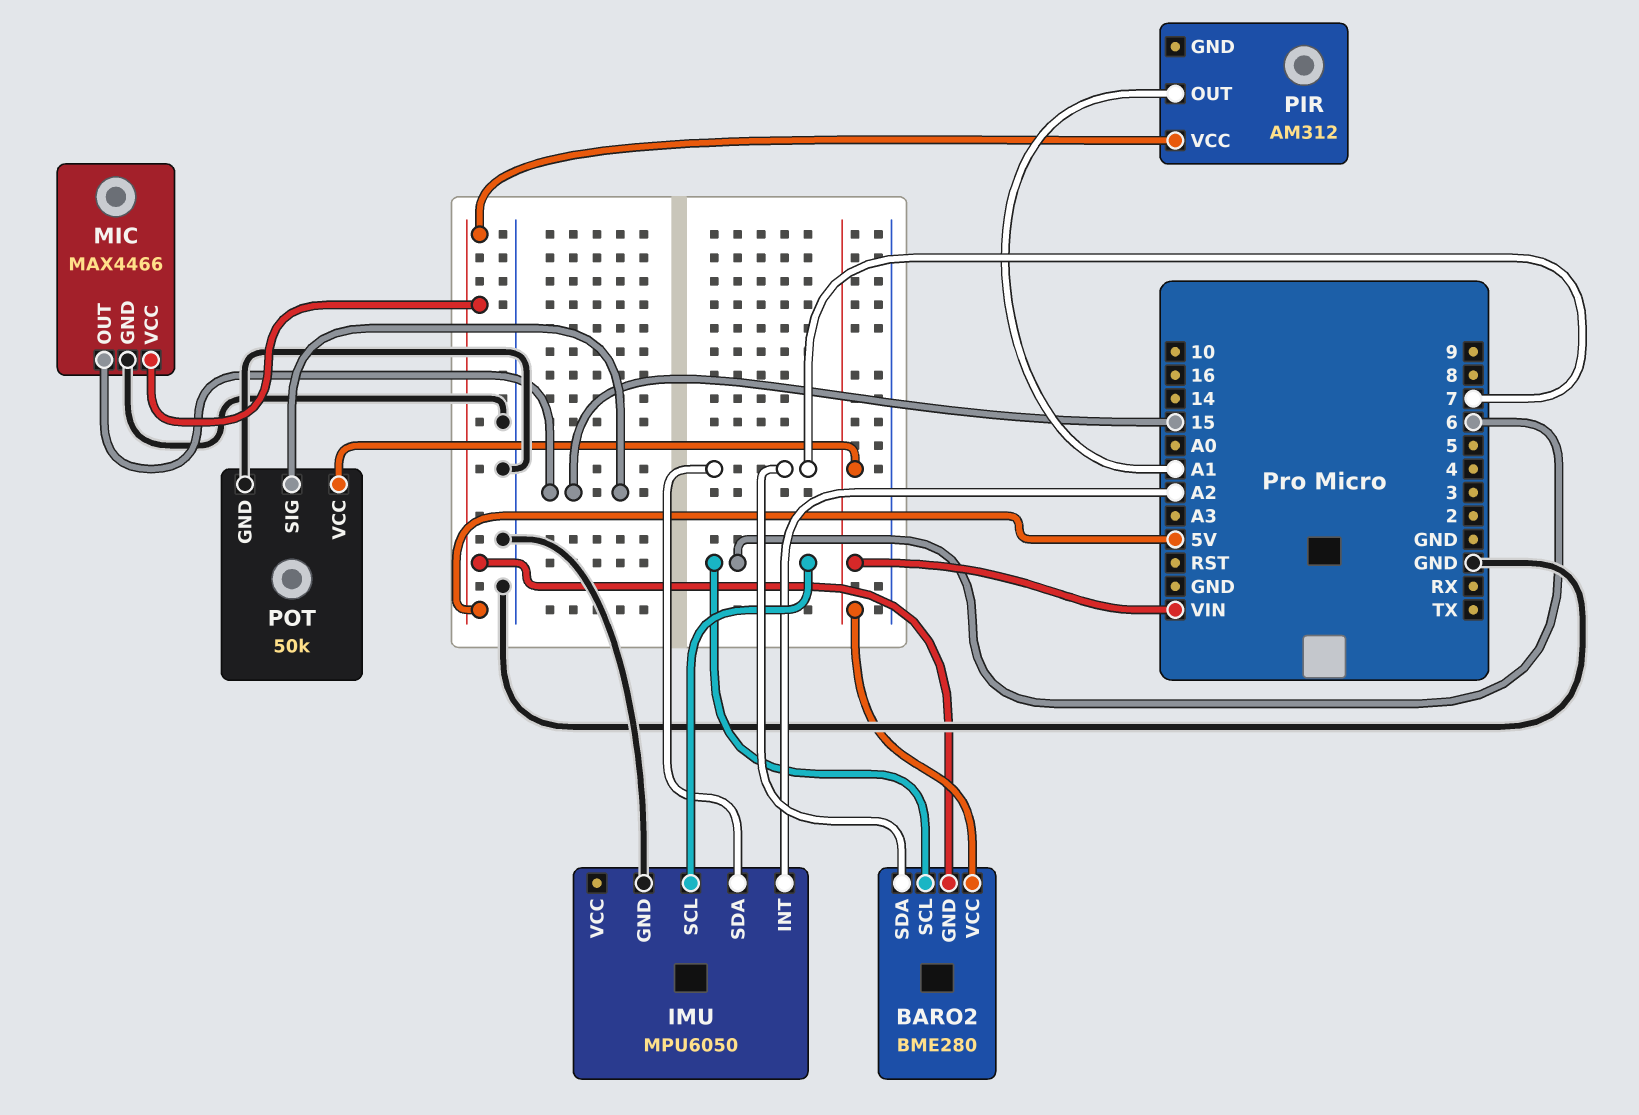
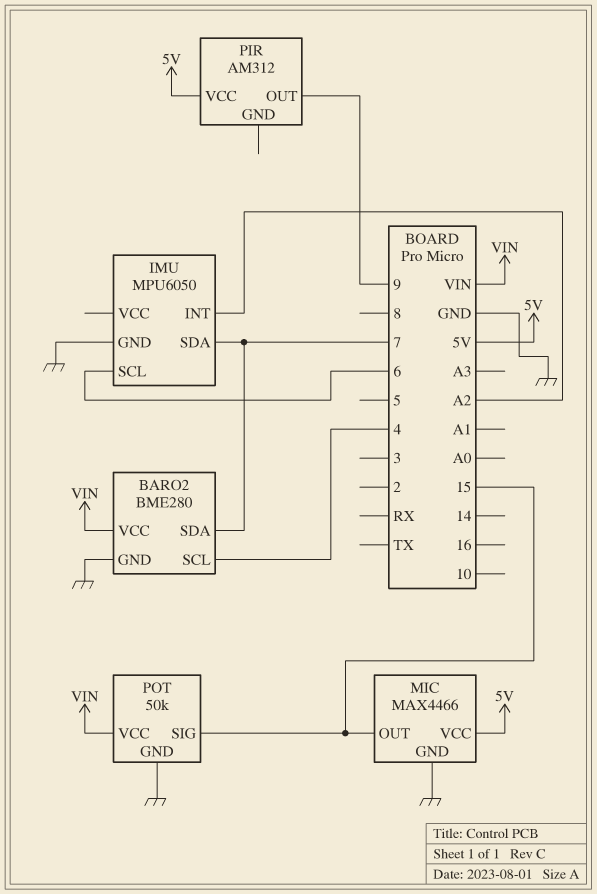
BARO2 pin GND: 5V -> GND
BARO2 pin SCL: 6 -> 4
PIR pin OUT: A1 -> 9

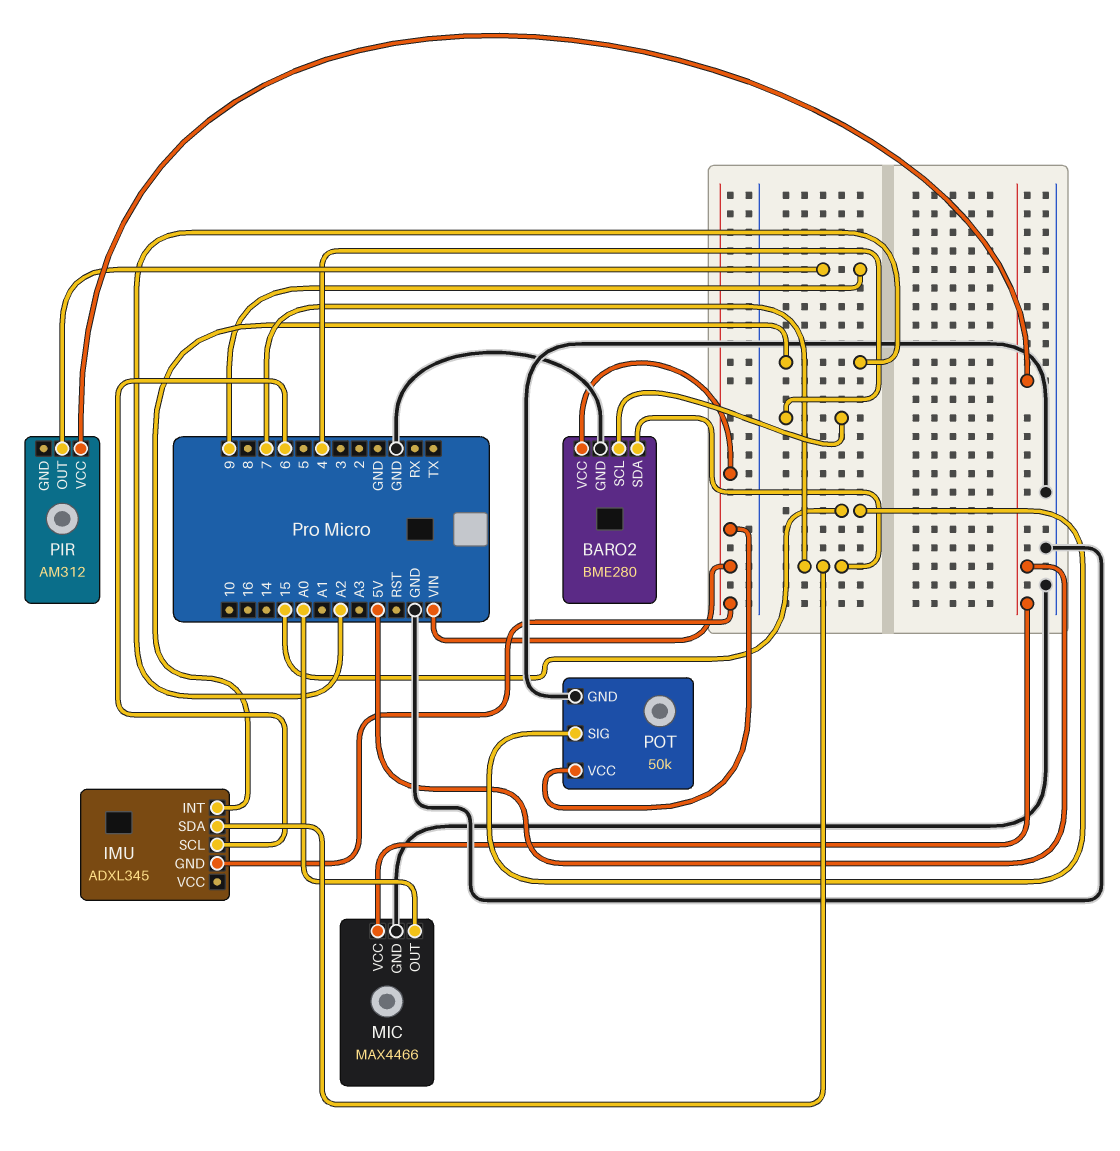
IMU: MPU6050 -> ADXL345
IMU pin GND: GND -> VIN
MIC pin OUT: 15 -> A0

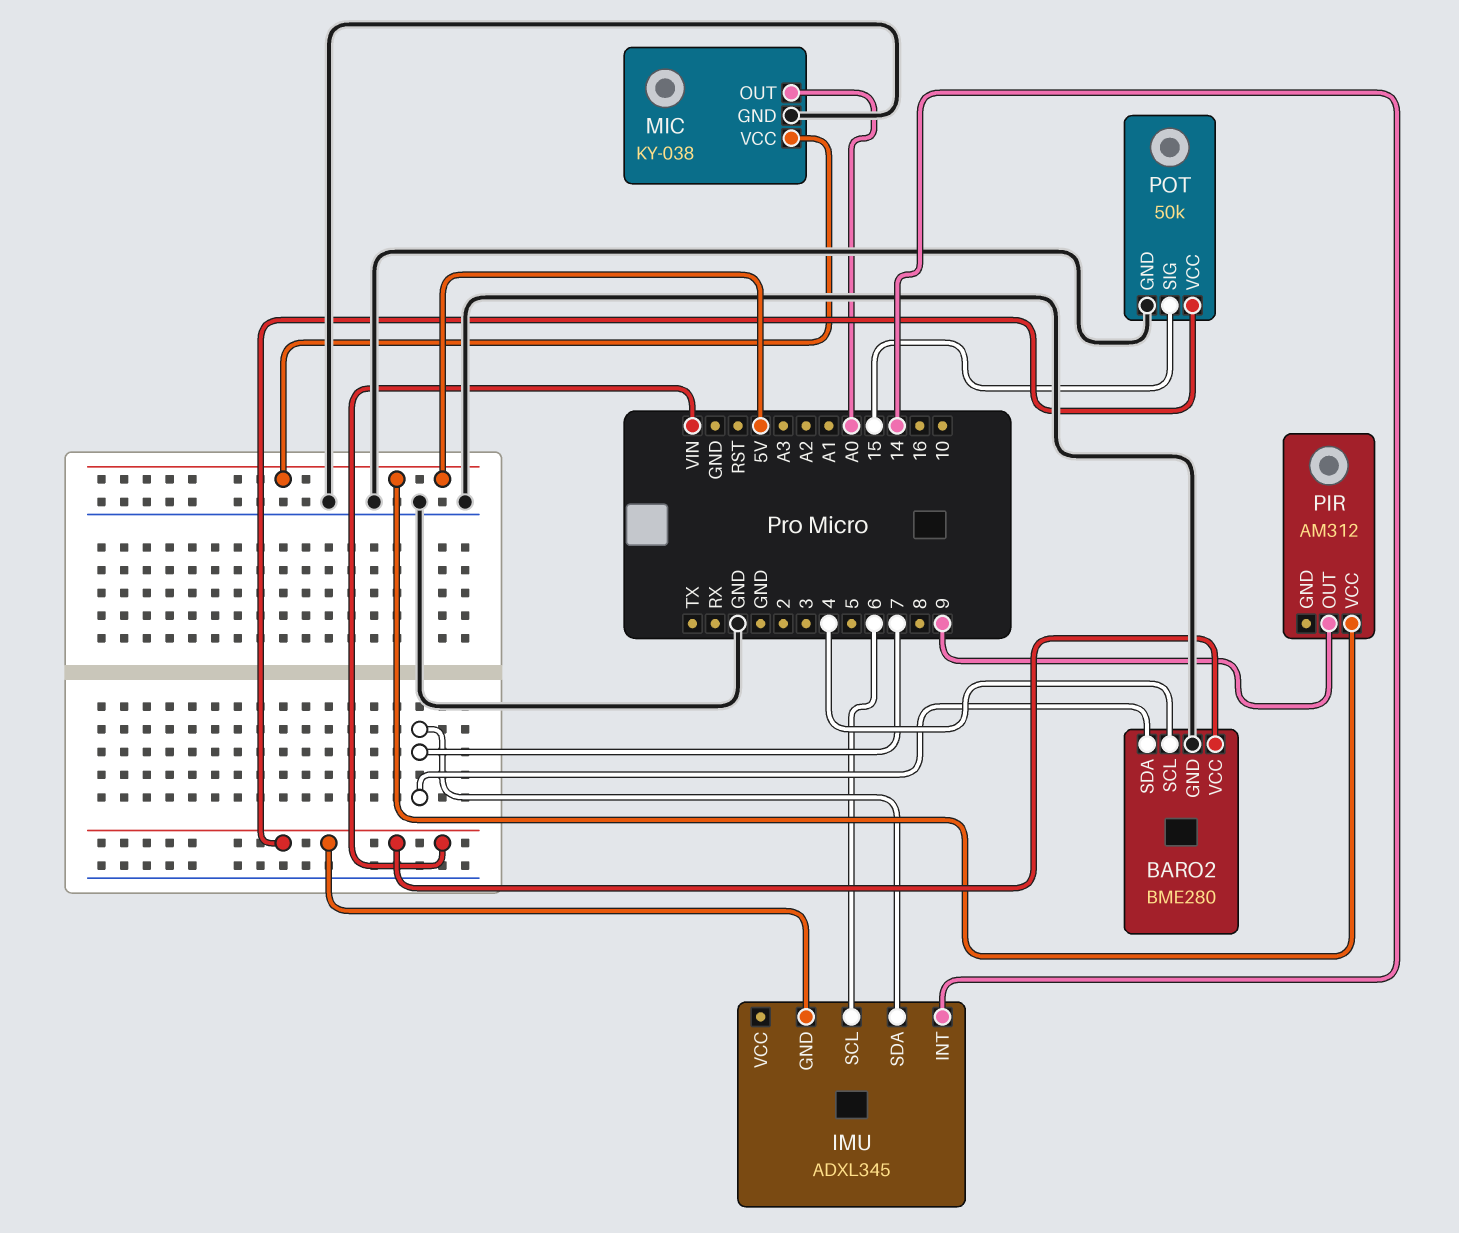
IMU pin INT: A2 -> 14
MIC: MAX4466 -> KY-038

